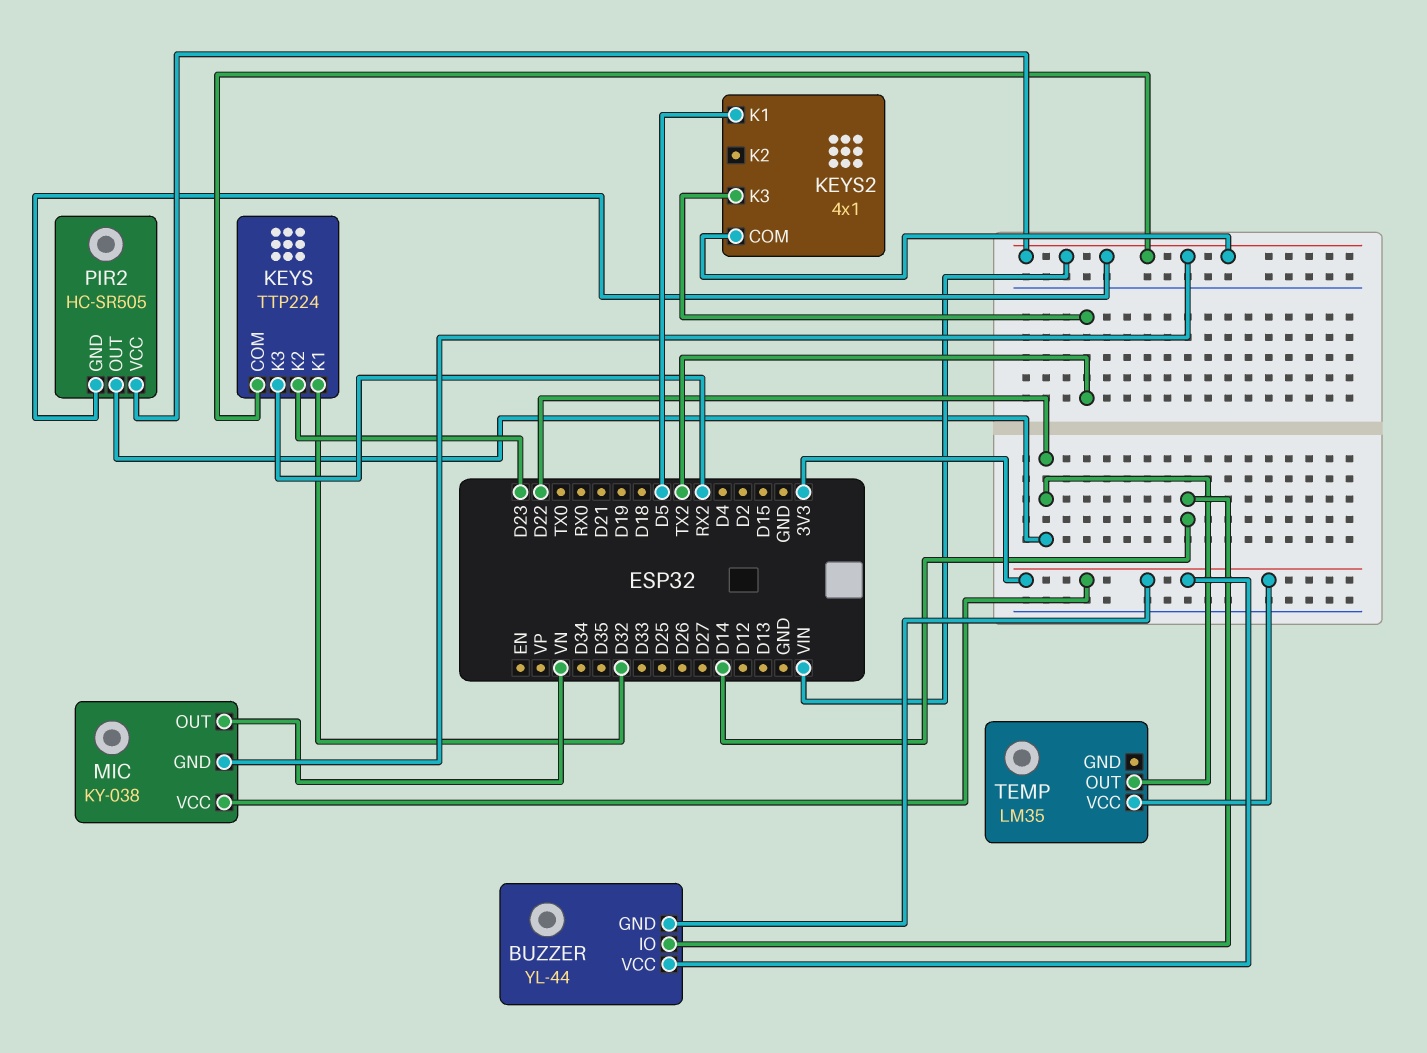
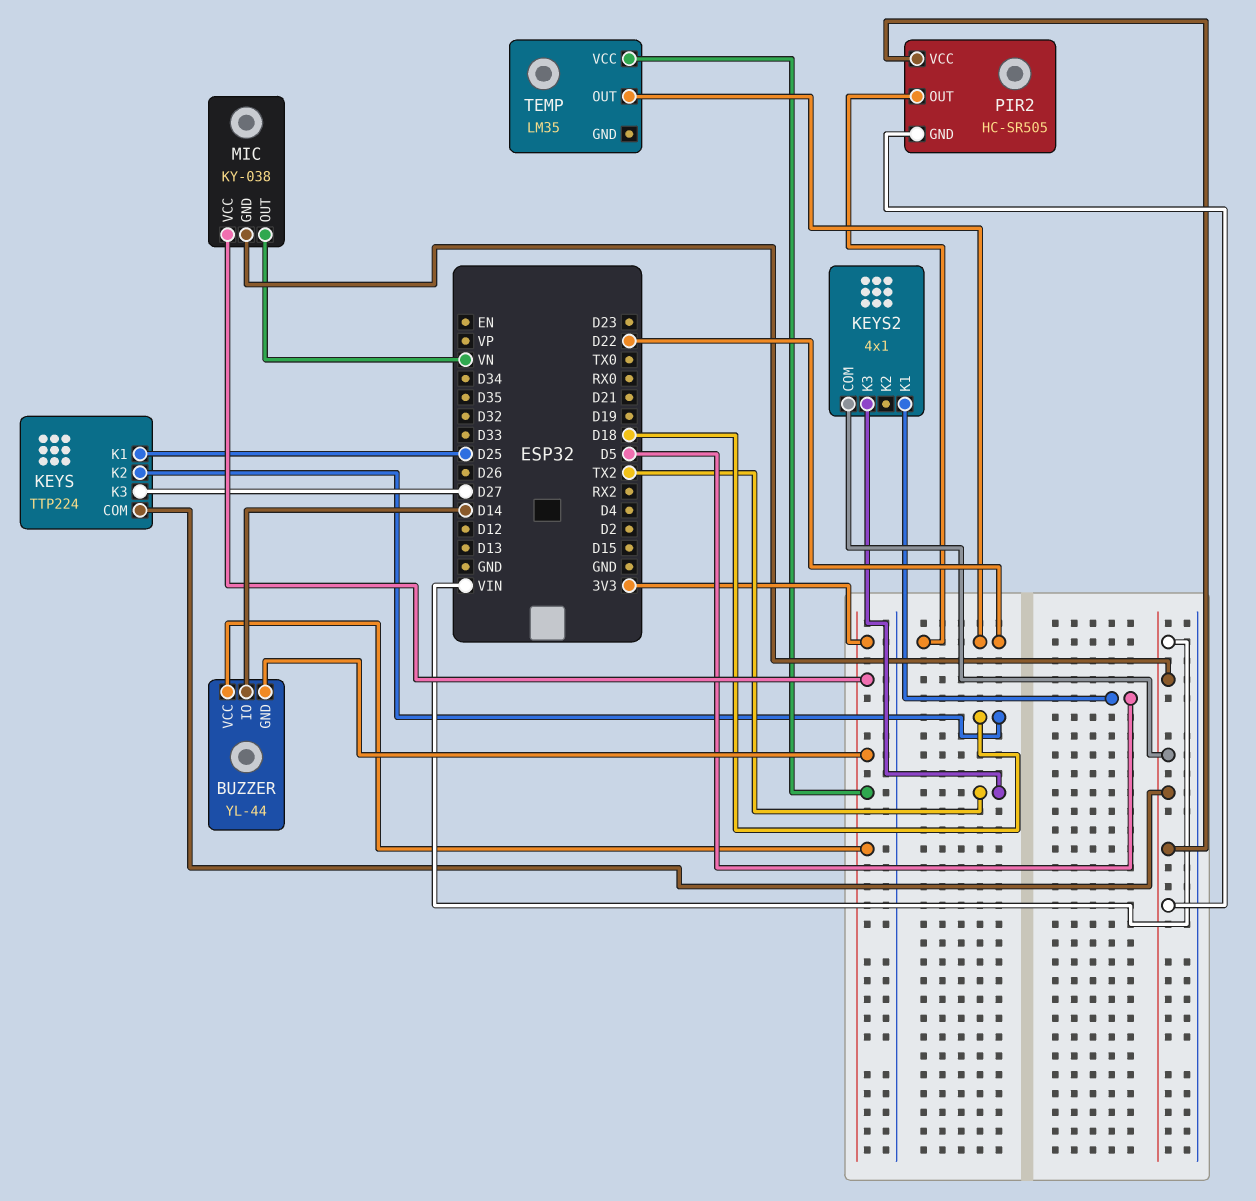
KEYS pin K1: D32 -> D25
KEYS pin K2: D23 -> D18
KEYS pin K3: RX2 -> D27

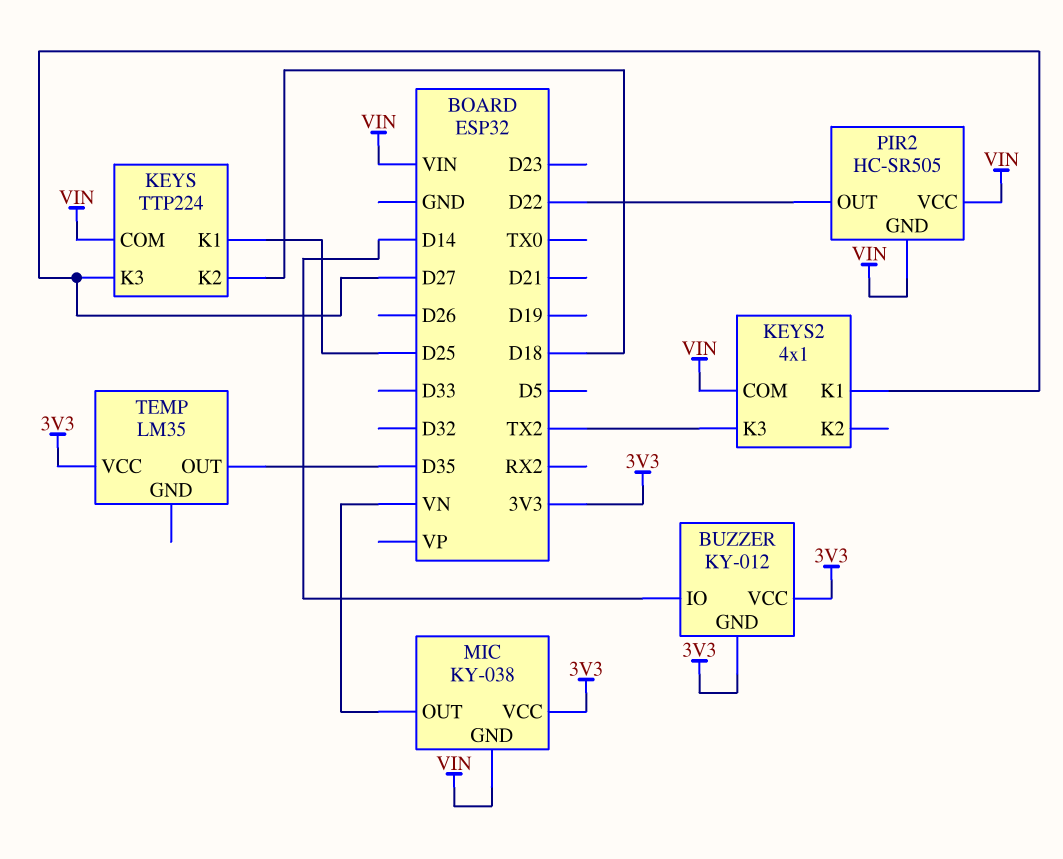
BUZZER: YL-44 -> KY-012
KEYS2 pin K1: D5 -> D27
TEMP pin OUT: D22 -> D35

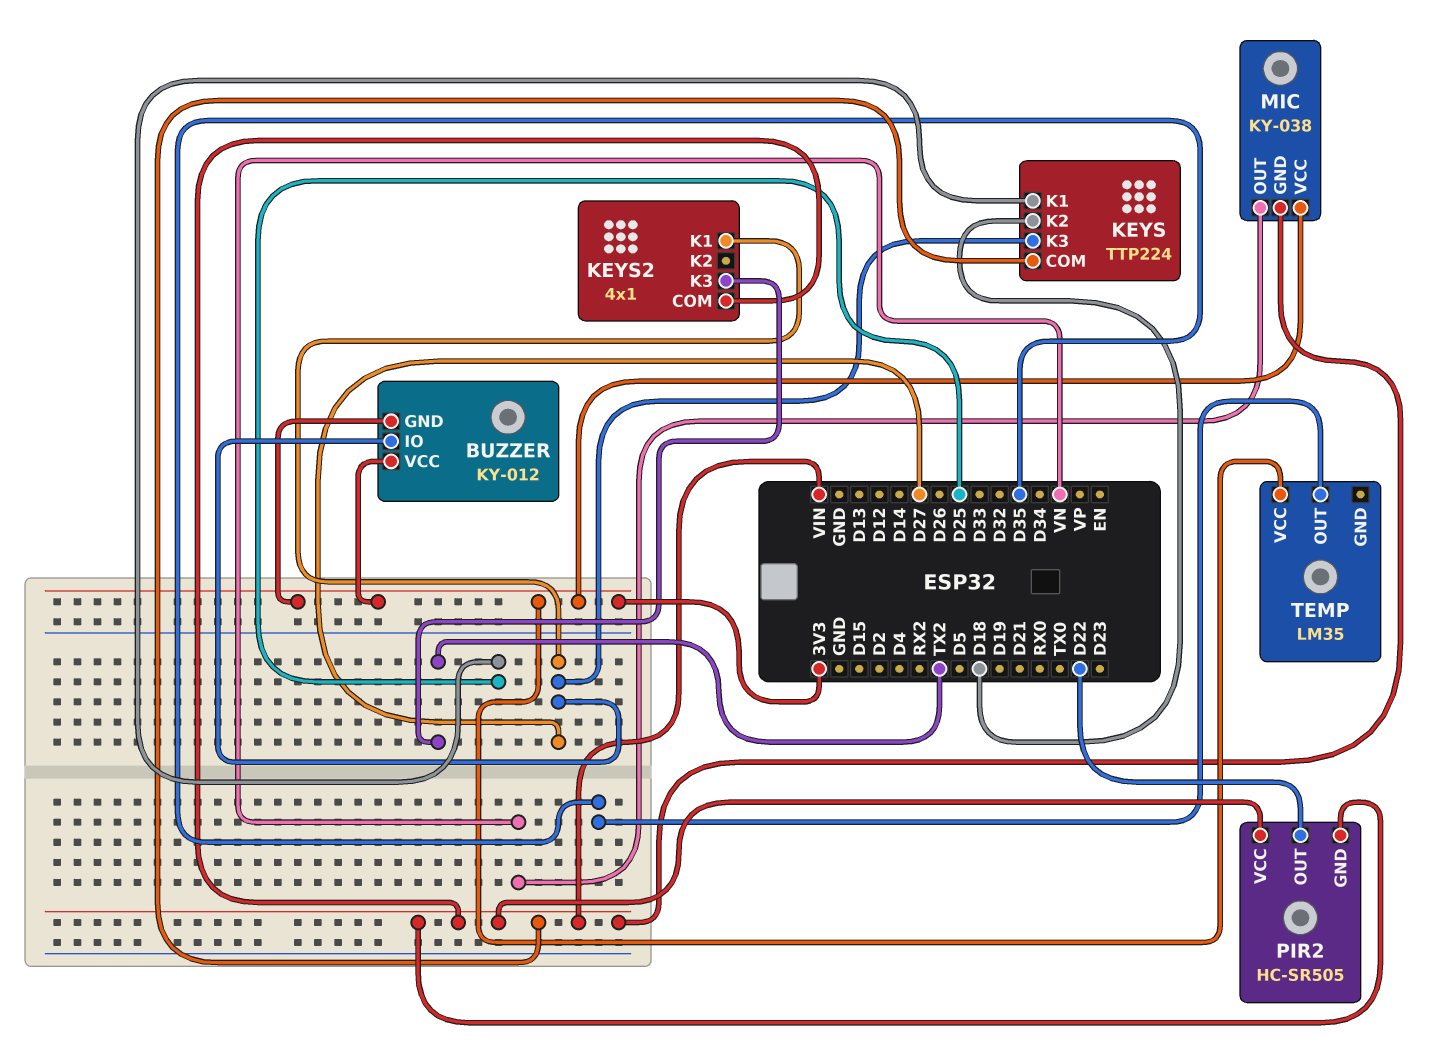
BUZZER pin IO: D14 -> D27

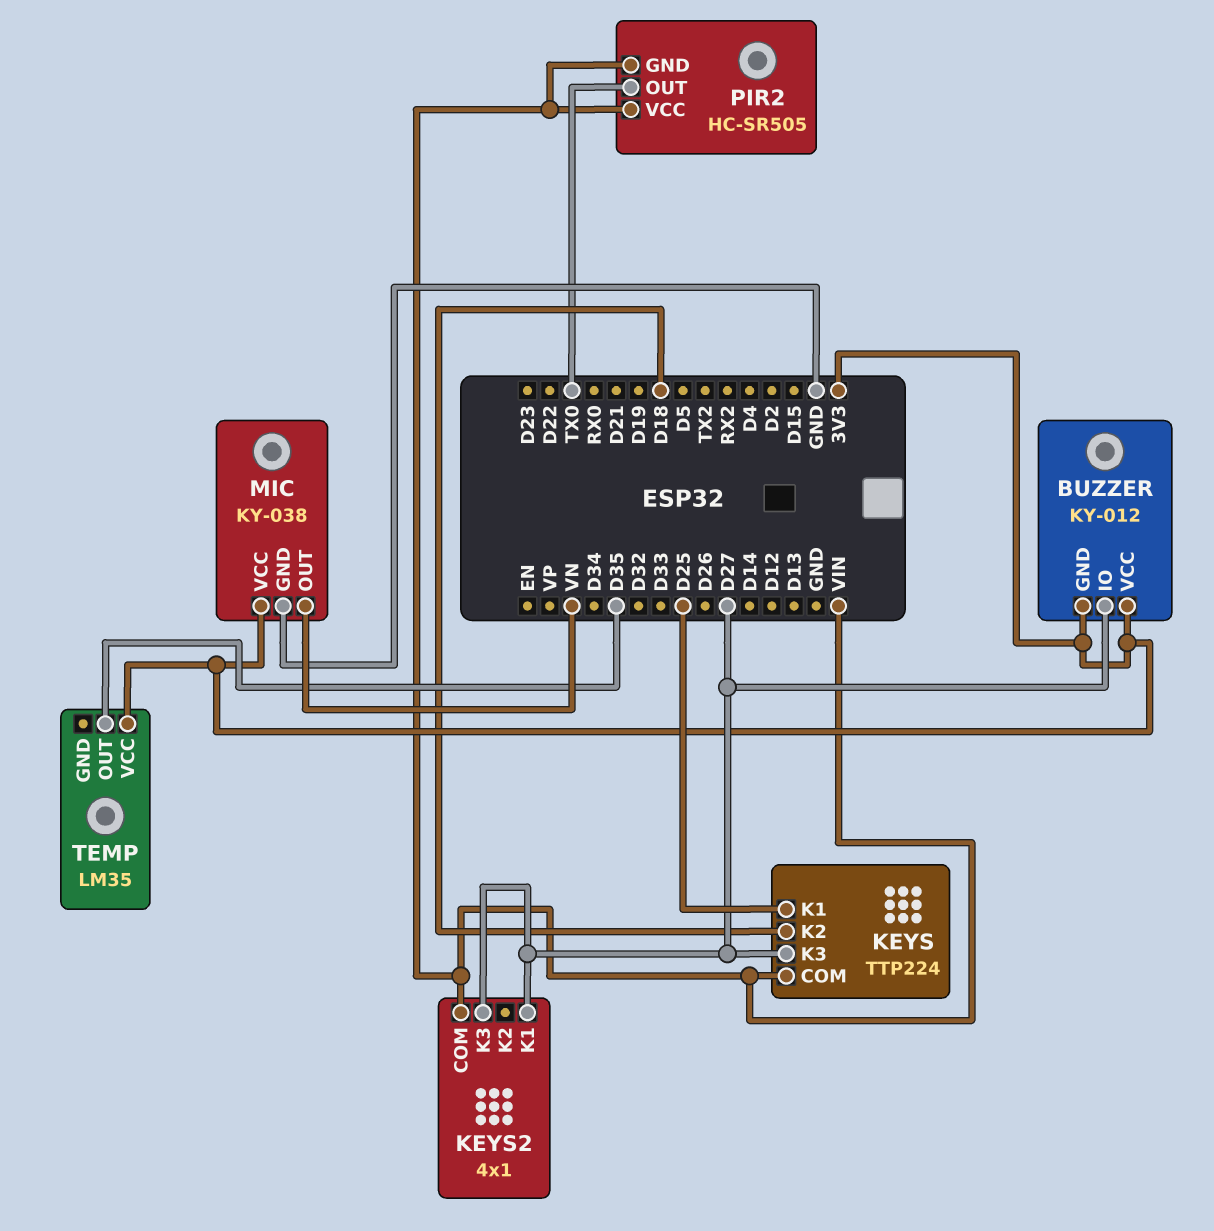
KEYS2 pin K3: TX2 -> D27
MIC pin GND: VIN -> GND
PIR2 pin OUT: D22 -> TX0

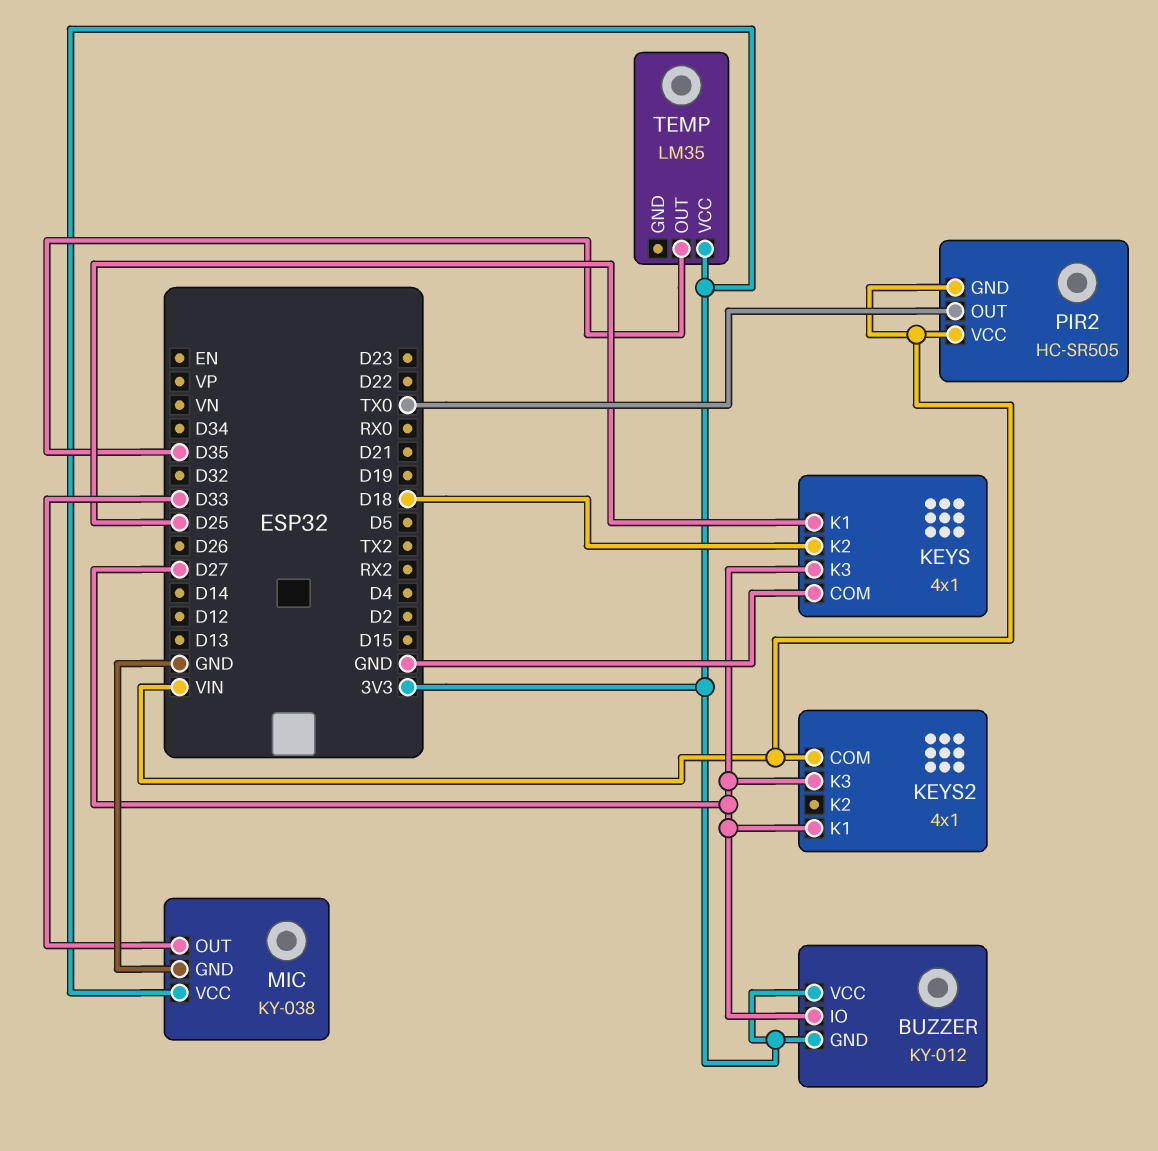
KEYS: TTP224 -> 4x1
KEYS pin COM: VIN -> GND
MIC pin OUT: VN -> D33

